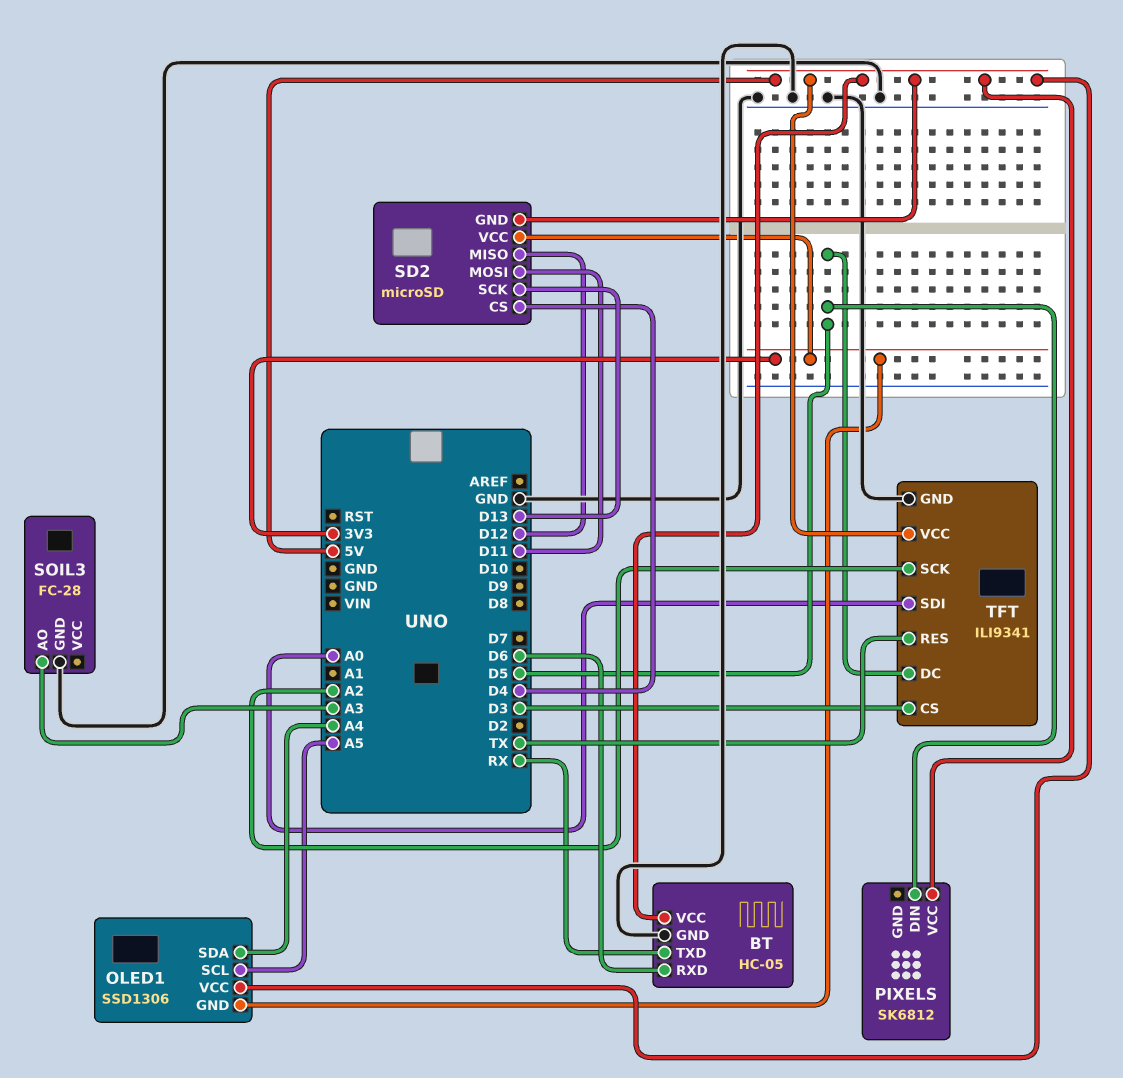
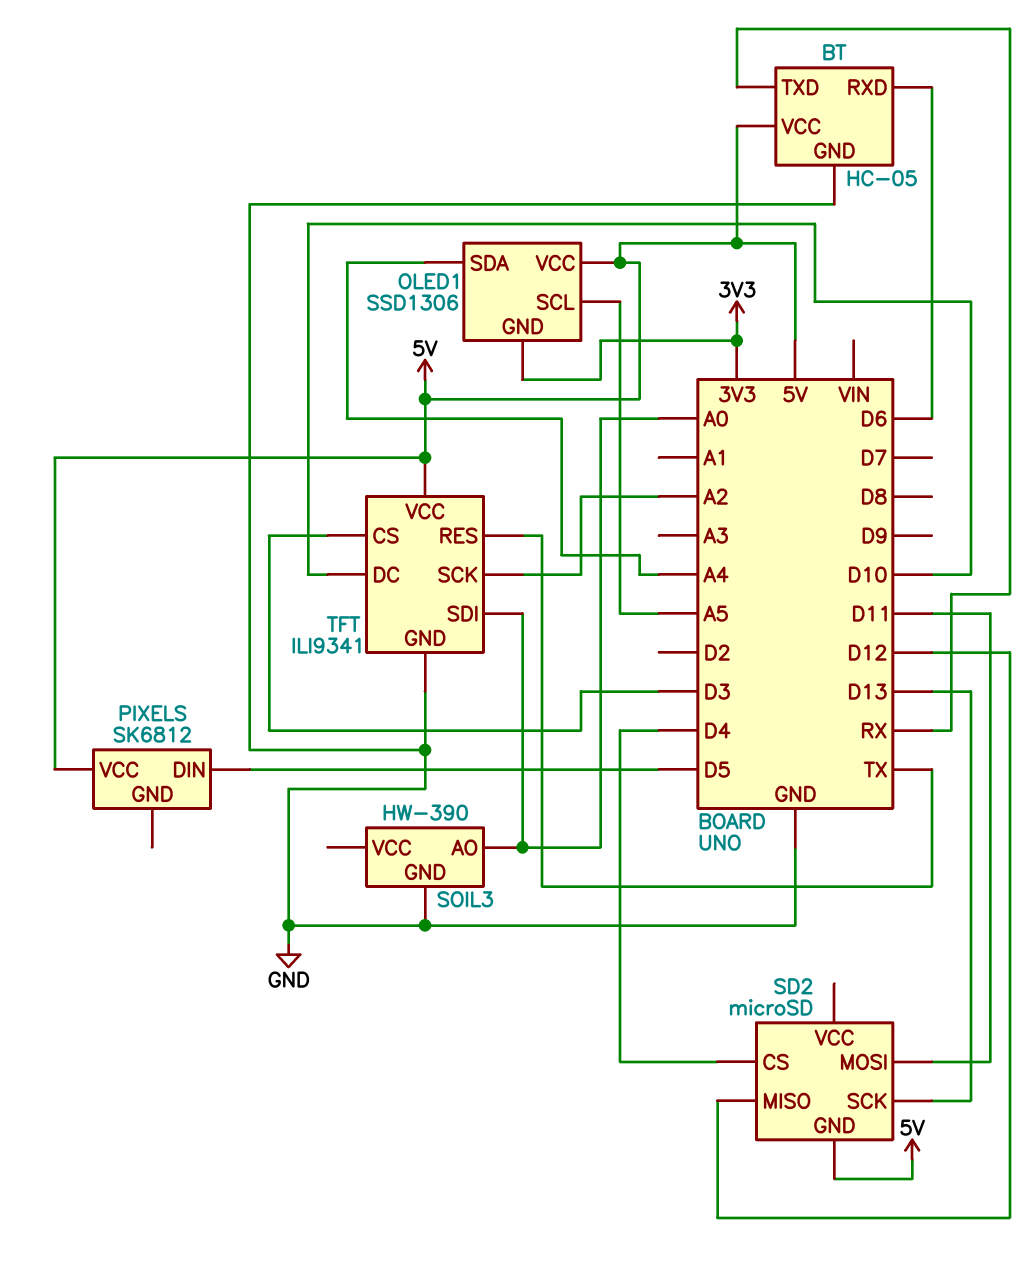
SD2 pin VCC: 3V3 -> none
SOIL3: FC-28 -> HW-390
SOIL3 pin AO: A3 -> A0
TFT pin DC: D5 -> D10

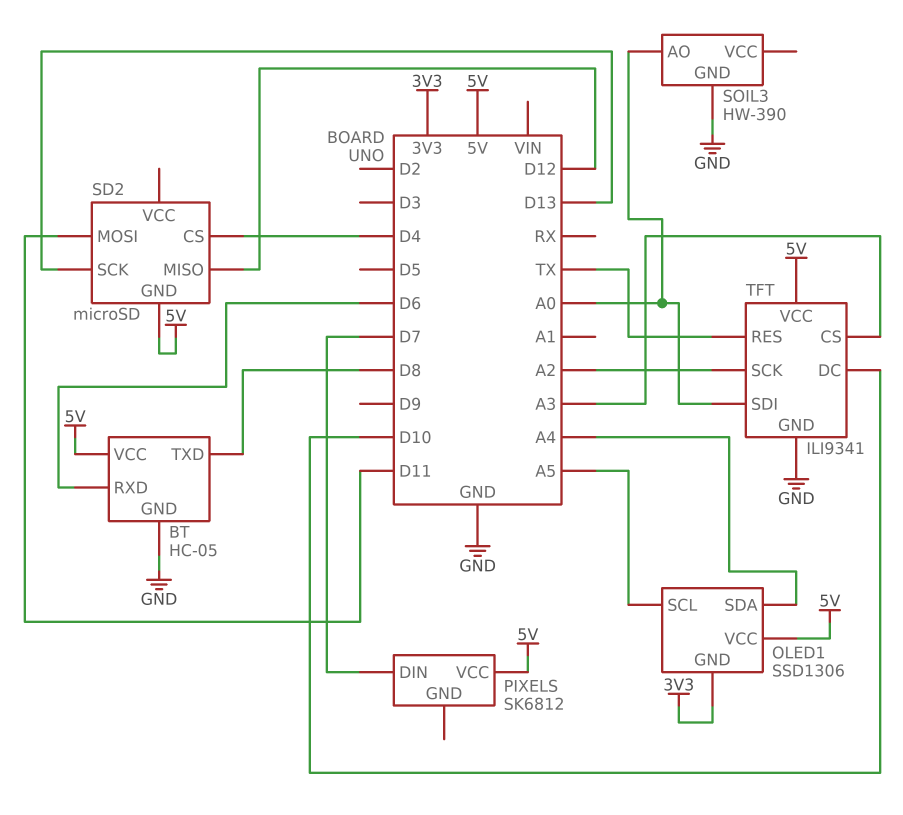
BT pin TXD: RX -> D8
PIXELS pin DIN: D5 -> D7
TFT pin CS: D3 -> A3

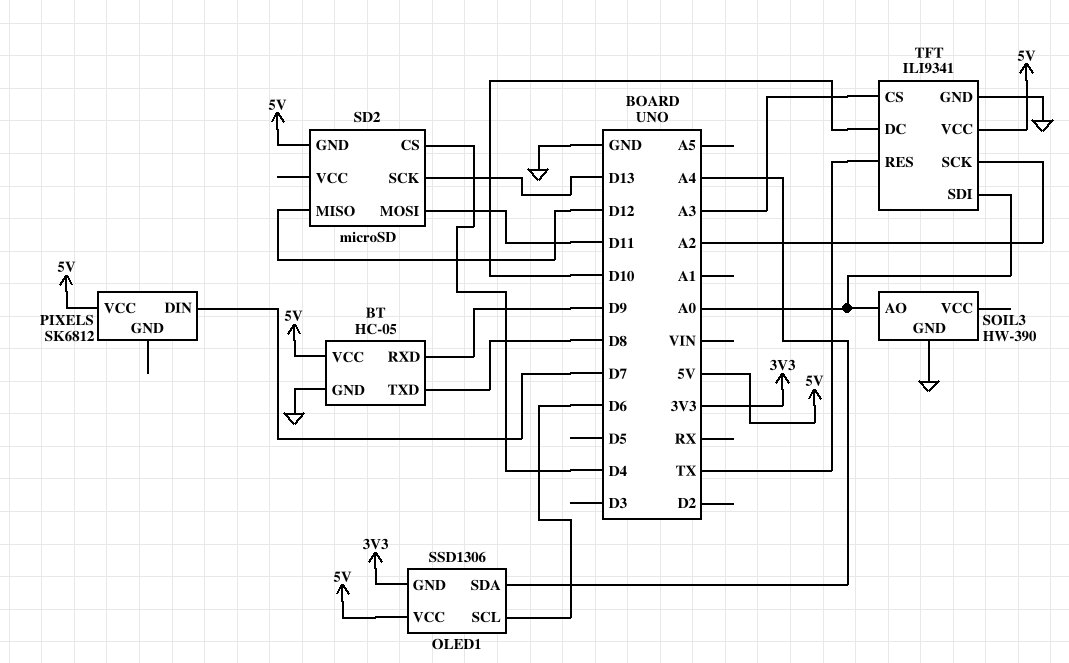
BT pin RXD: D6 -> D9
OLED1 pin SCL: A5 -> D6

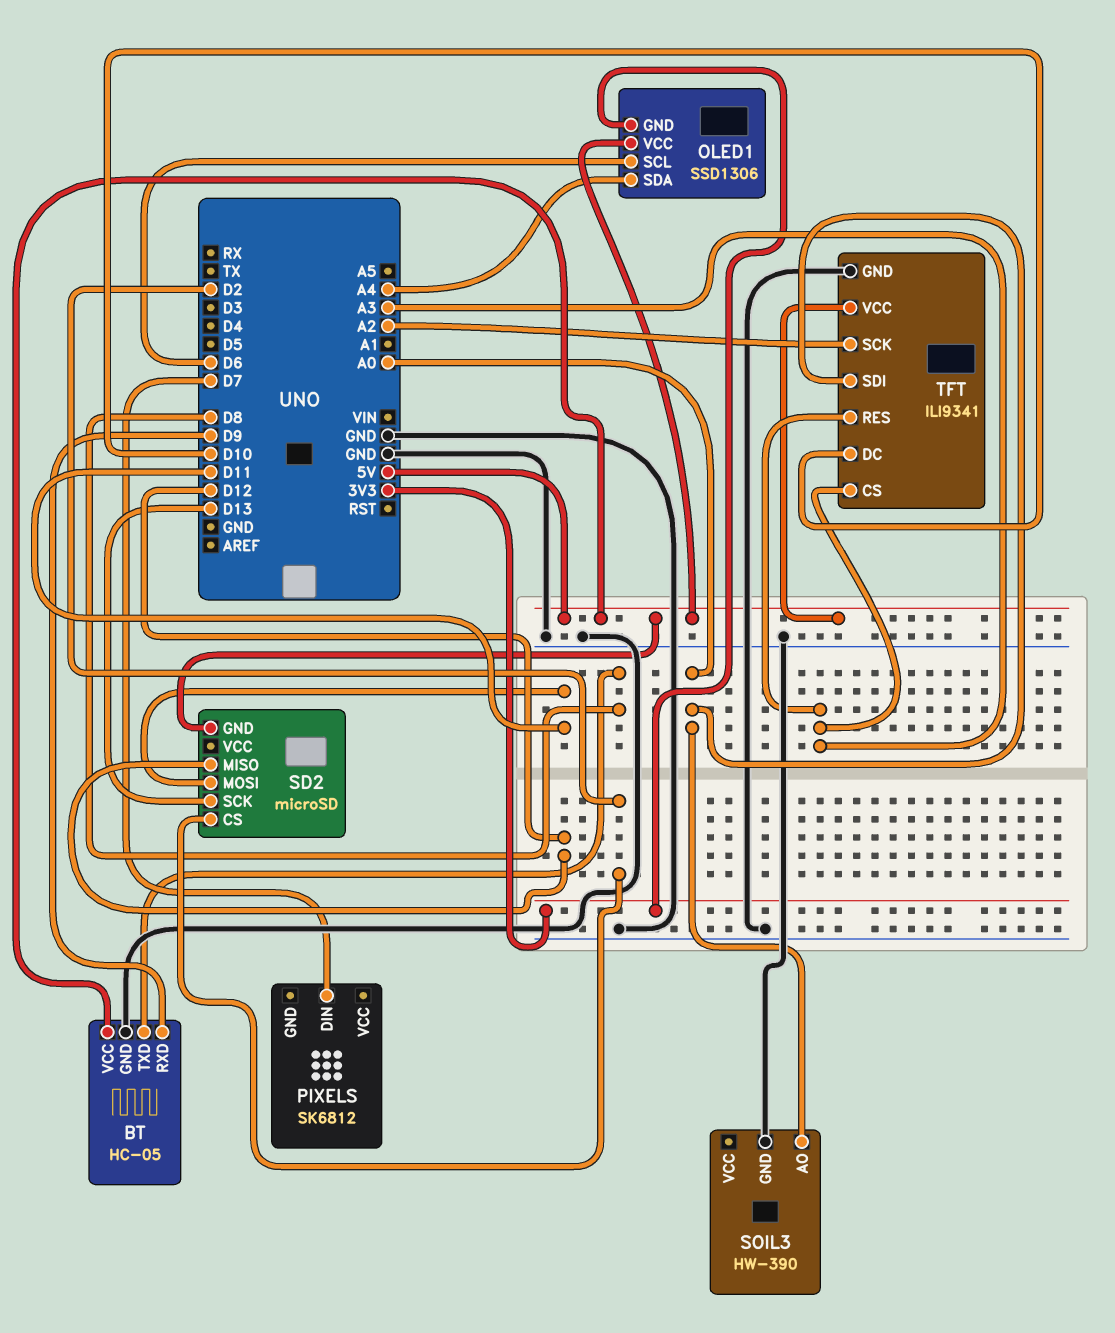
PIXELS pin VCC: 5V -> none
SD2 pin CS: D4 -> D2
TFT pin RES: TX -> A3

